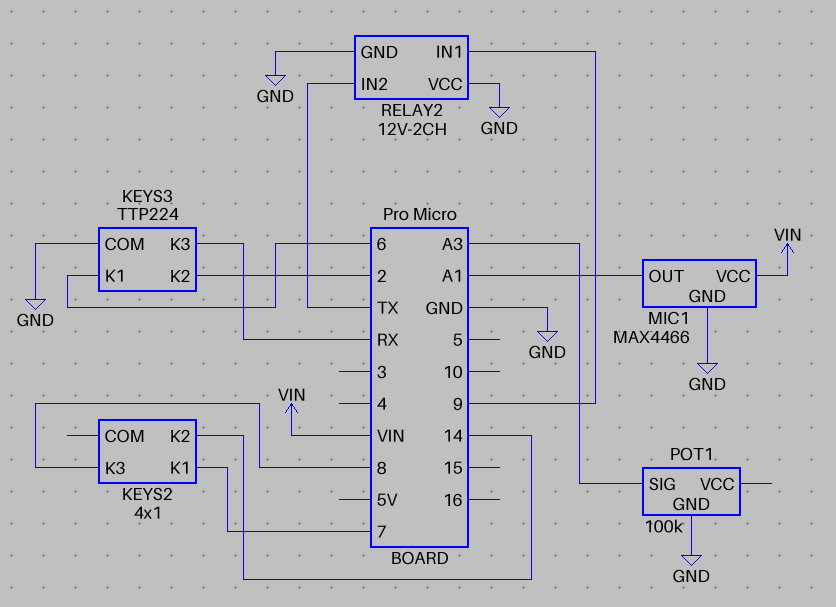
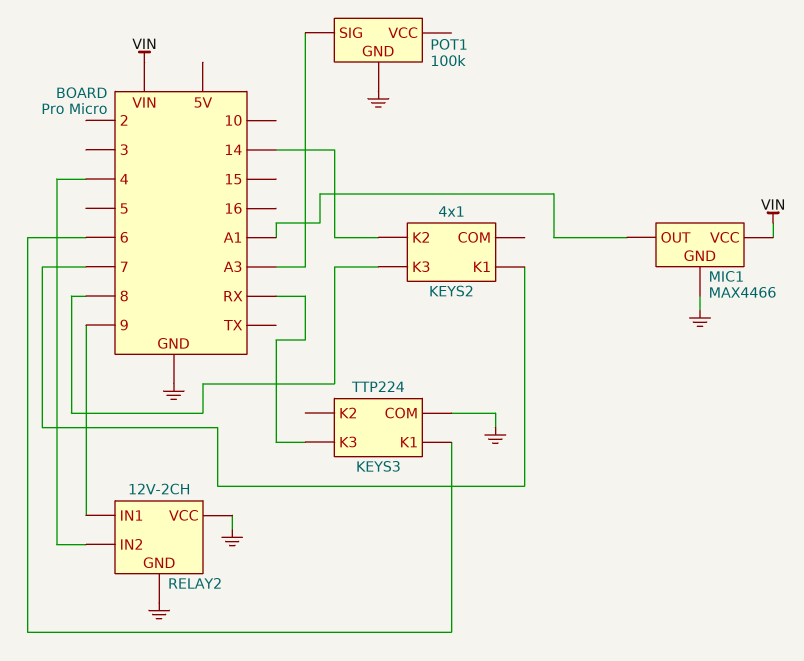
KEYS3 pin K2: 2 -> none
RELAY2 pin IN2: TX -> 4

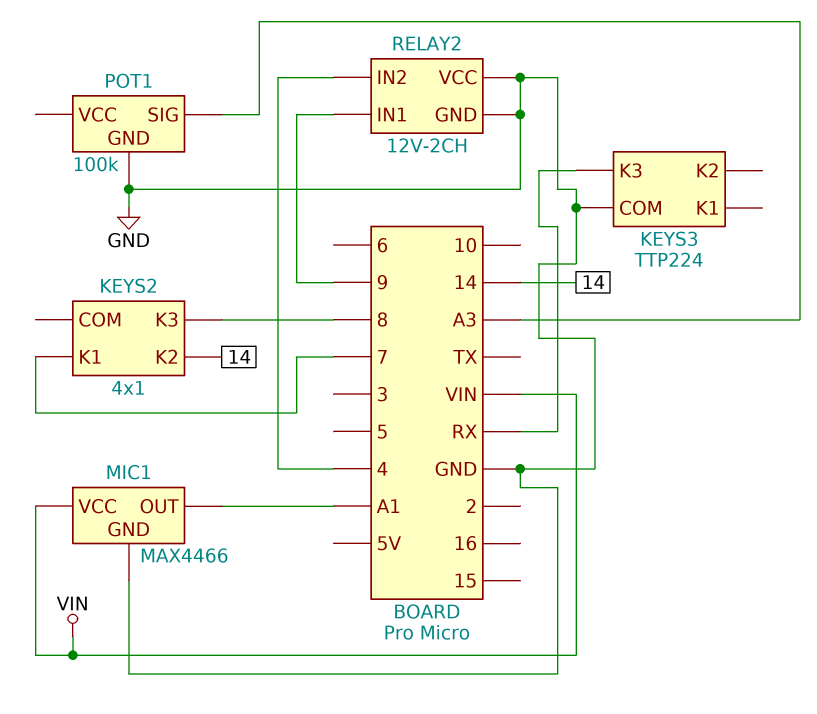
KEYS3 pin K1: 6 -> none

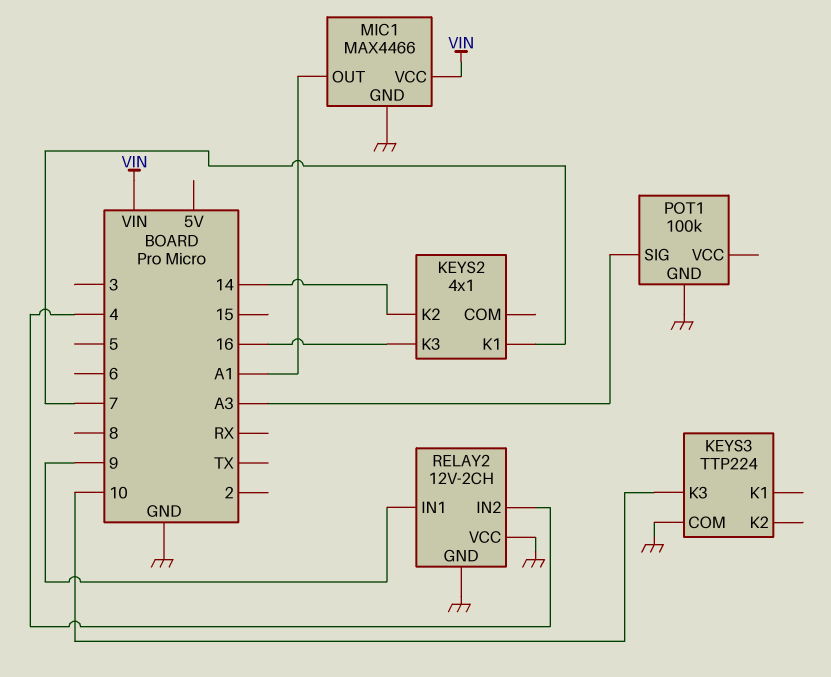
KEYS2 pin K3: 8 -> 16
KEYS3 pin K3: RX -> 10

